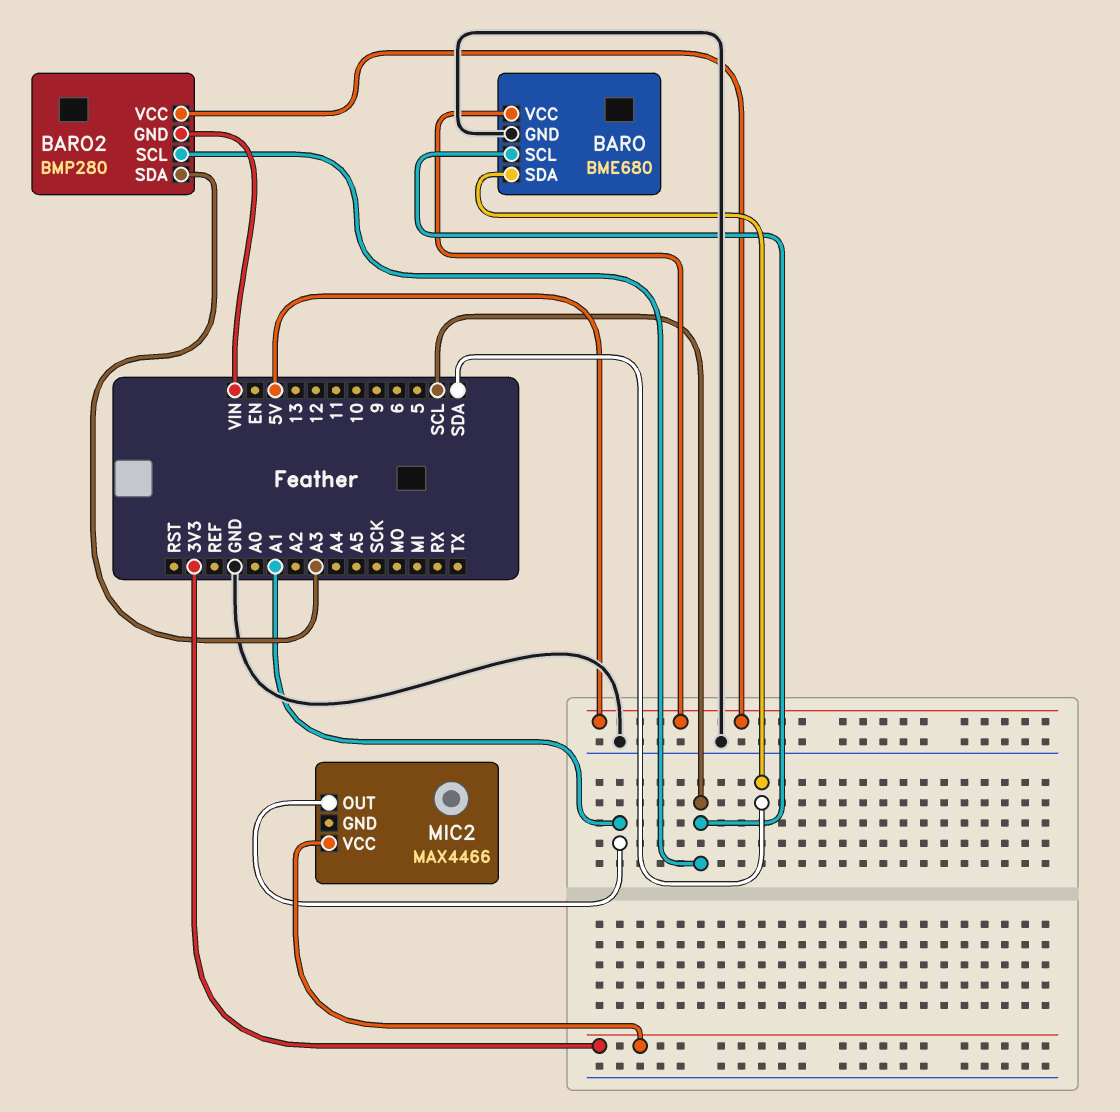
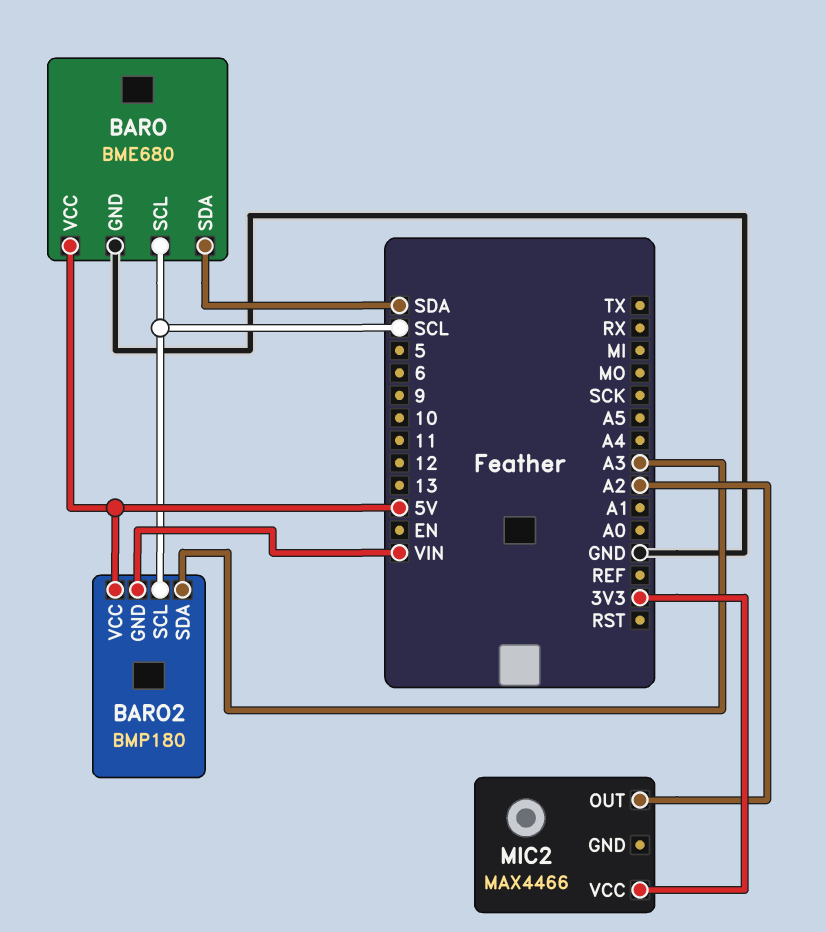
BARO2: BMP280 -> BMP180
MIC2 pin OUT: A1 -> A2

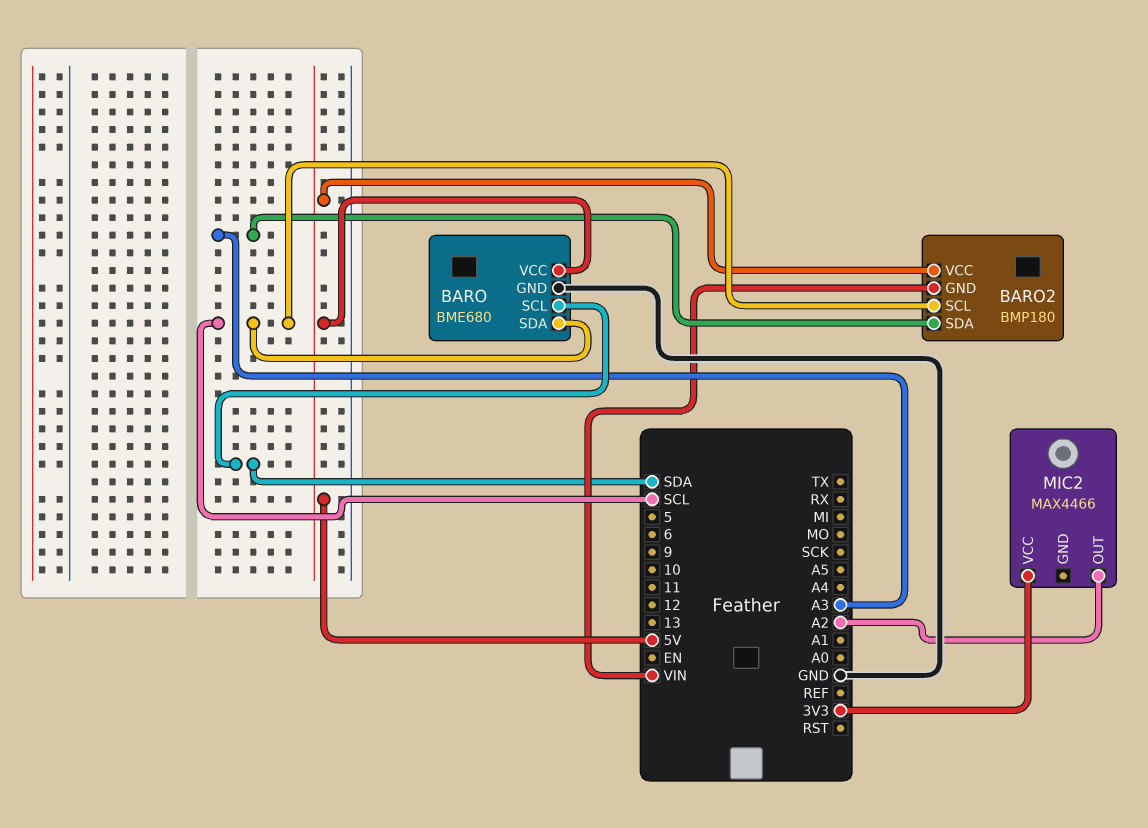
BARO pin SCL: SCL -> SDA
BARO pin SDA: SDA -> SCL

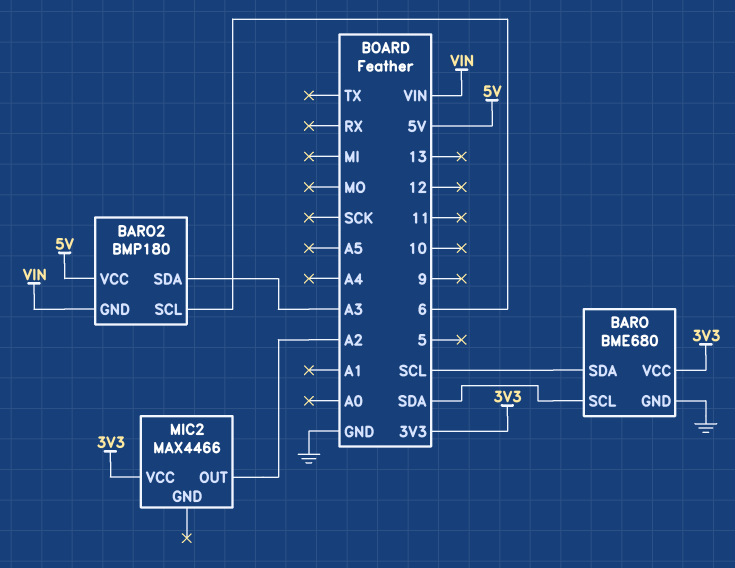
BARO pin VCC: 5V -> 3V3
BARO2 pin SCL: SCL -> 6

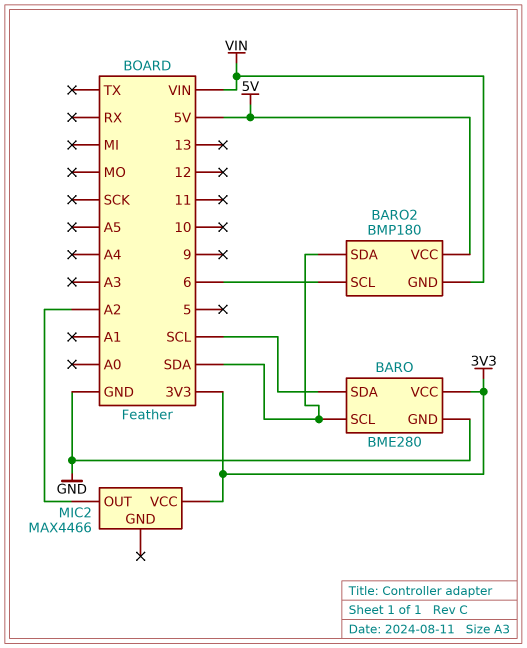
BARO: BME680 -> BME280
BARO2 pin SDA: A3 -> SDA

